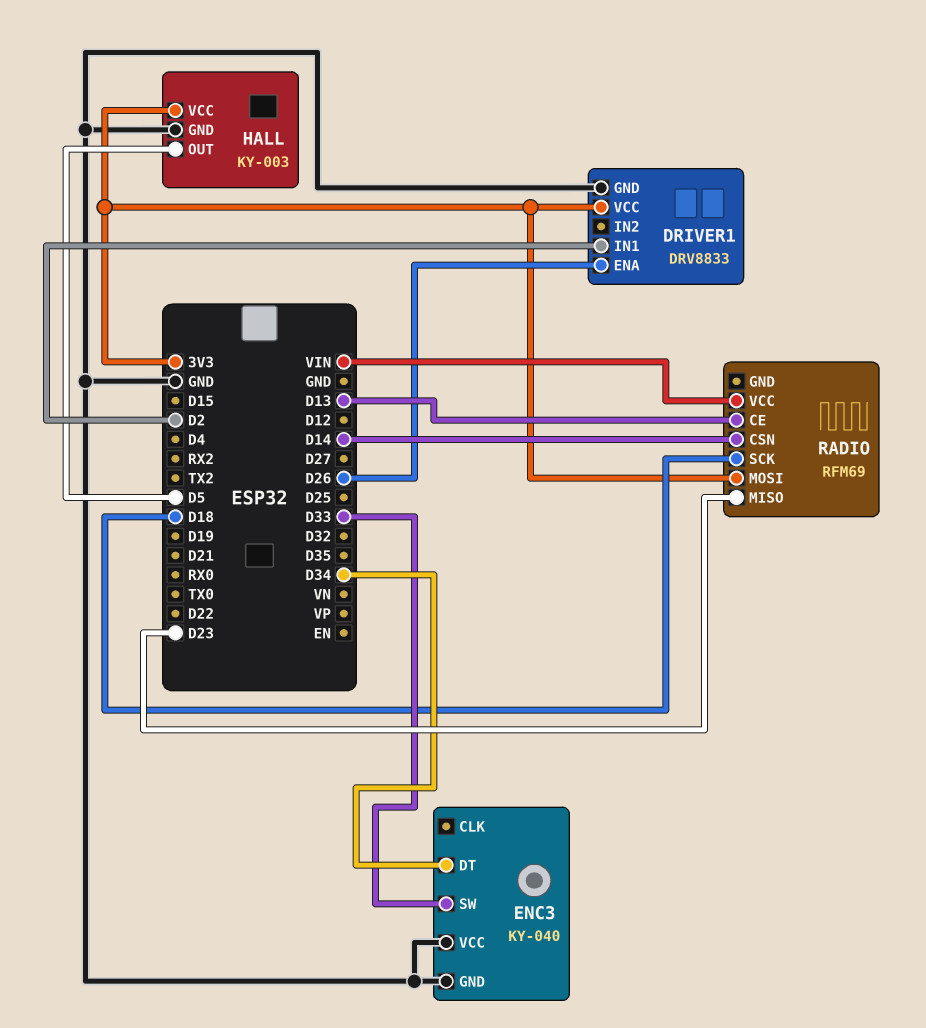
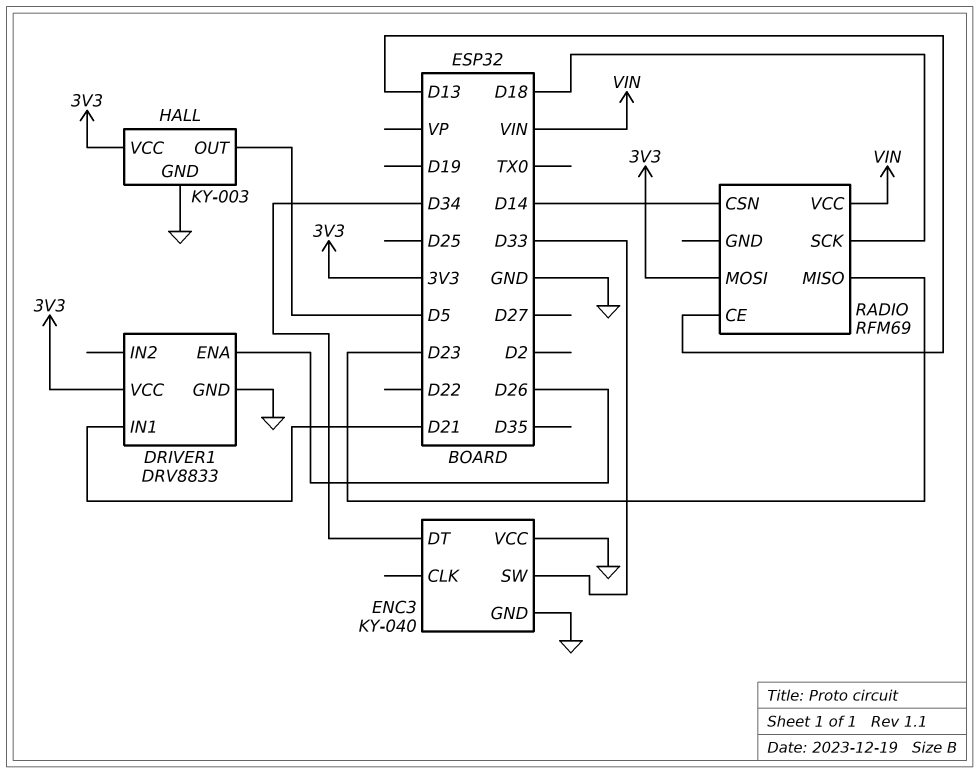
DRIVER1 pin IN1: D2 -> D21

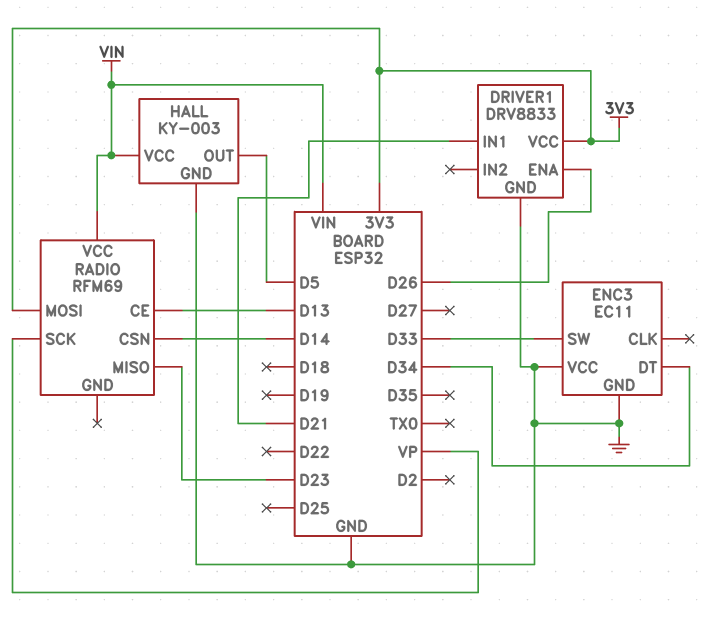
ENC3: KY-040 -> EC11
HALL pin VCC: 3V3 -> VIN
RADIO pin SCK: D18 -> VP

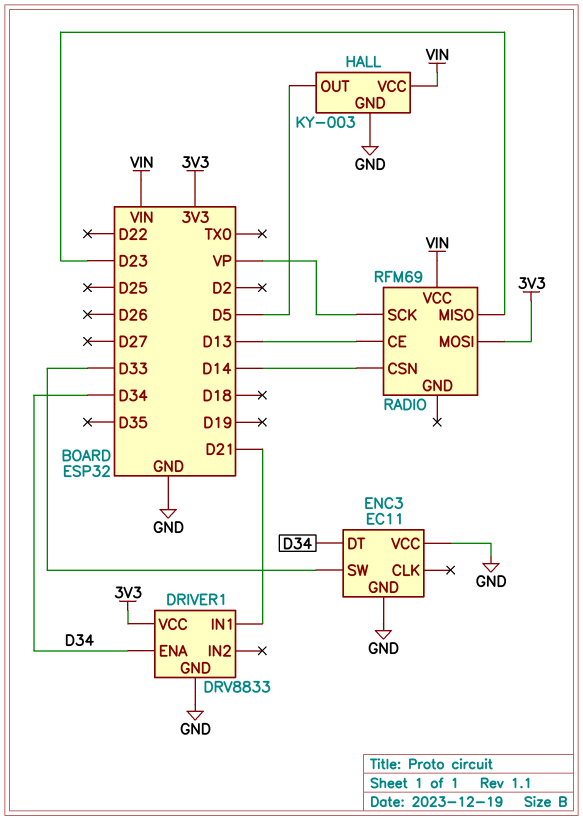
DRIVER1 pin ENA: D26 -> D34

